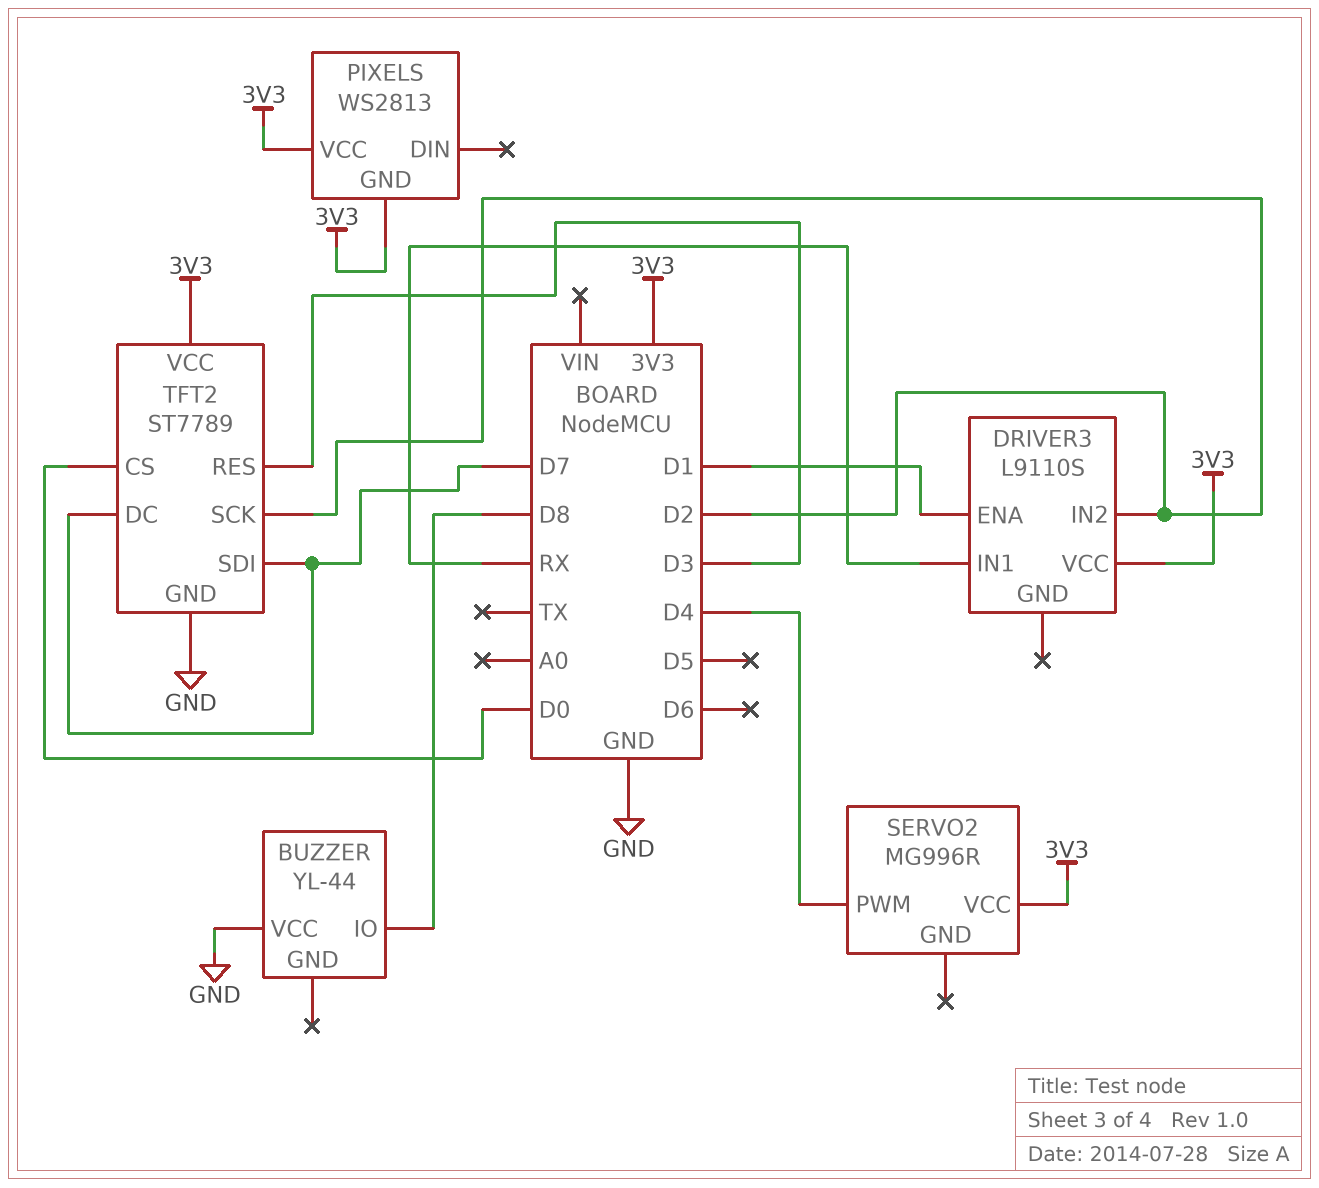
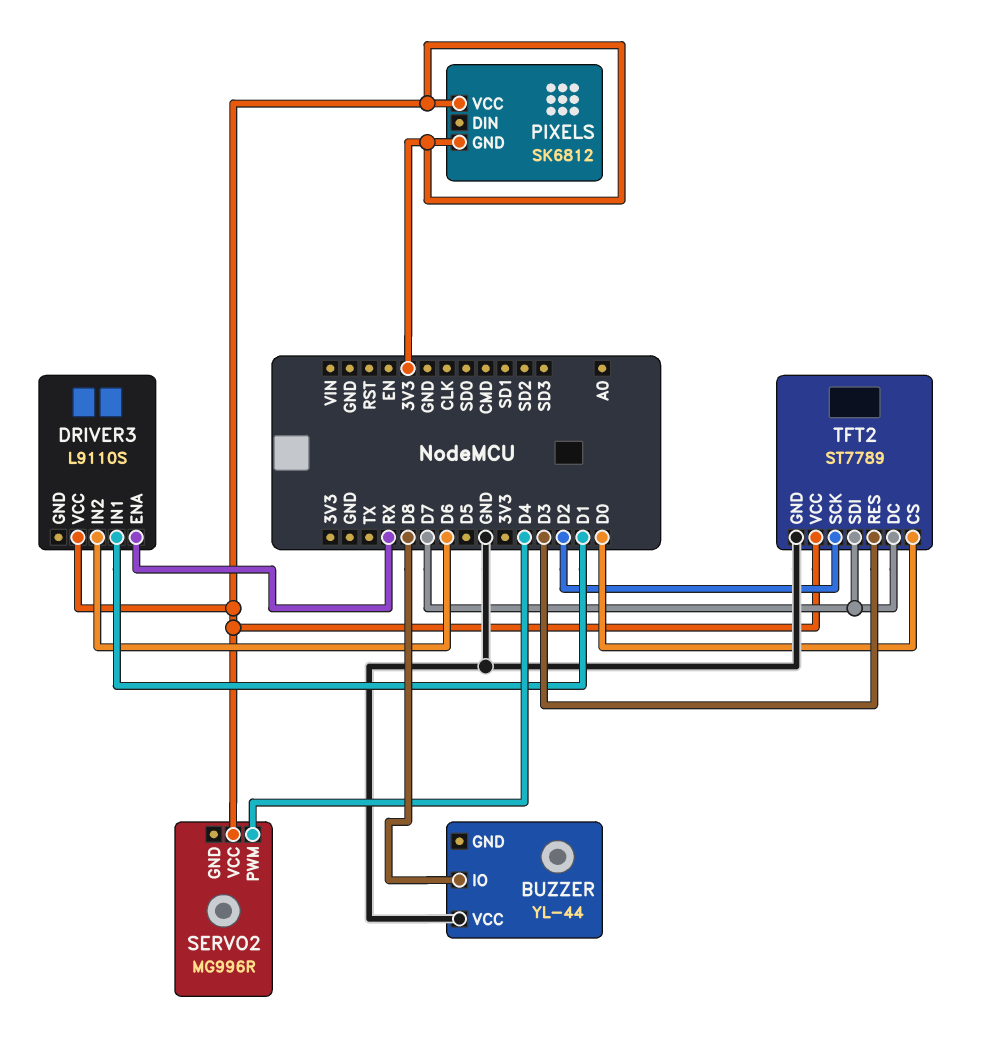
DRIVER3 pin ENA: D1 -> RX
DRIVER3 pin IN1: RX -> D1
DRIVER3 pin IN2: D2 -> D6
PIXELS: WS2813 -> SK6812

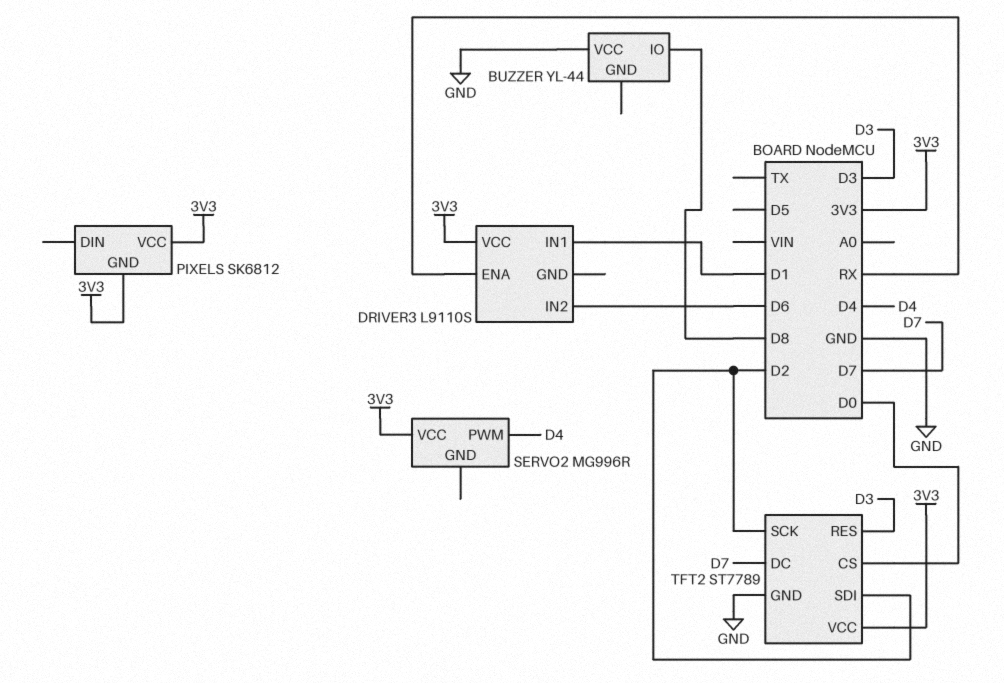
TFT2 pin SDI: D7 -> D2

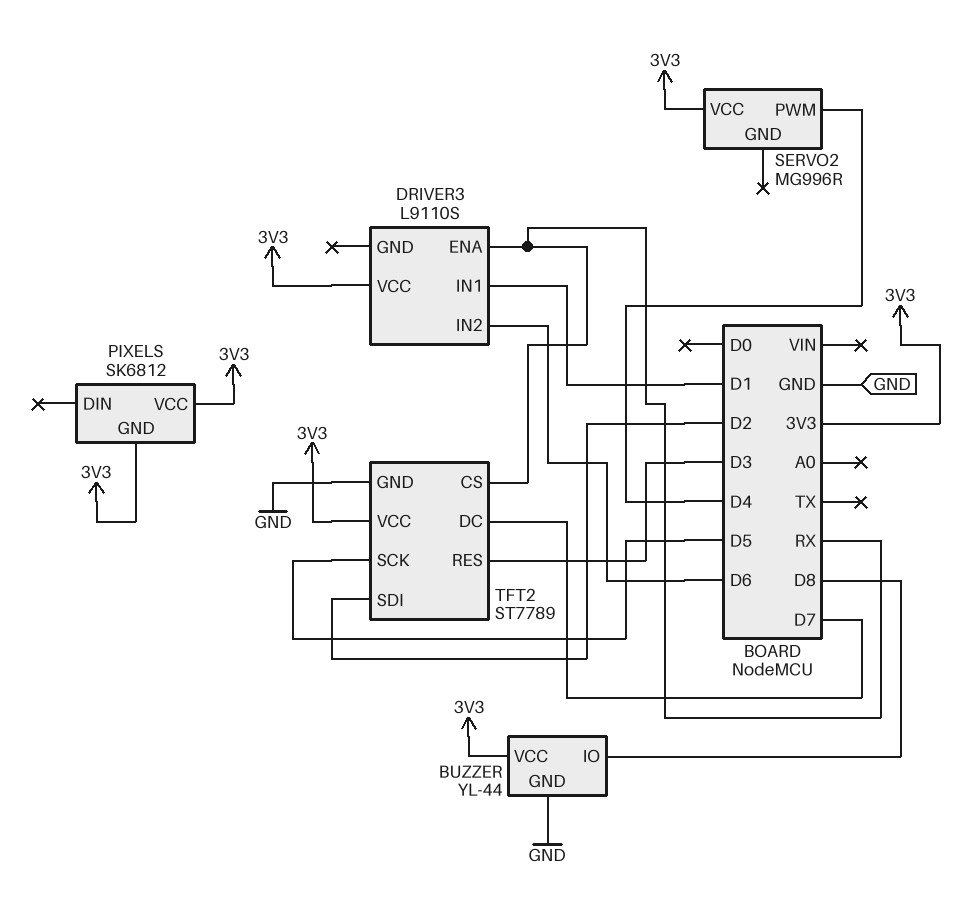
BUZZER pin GND: none -> GND
BUZZER pin VCC: GND -> 3V3
TFT2 pin CS: D0 -> RX
TFT2 pin SCK: D2 -> D5

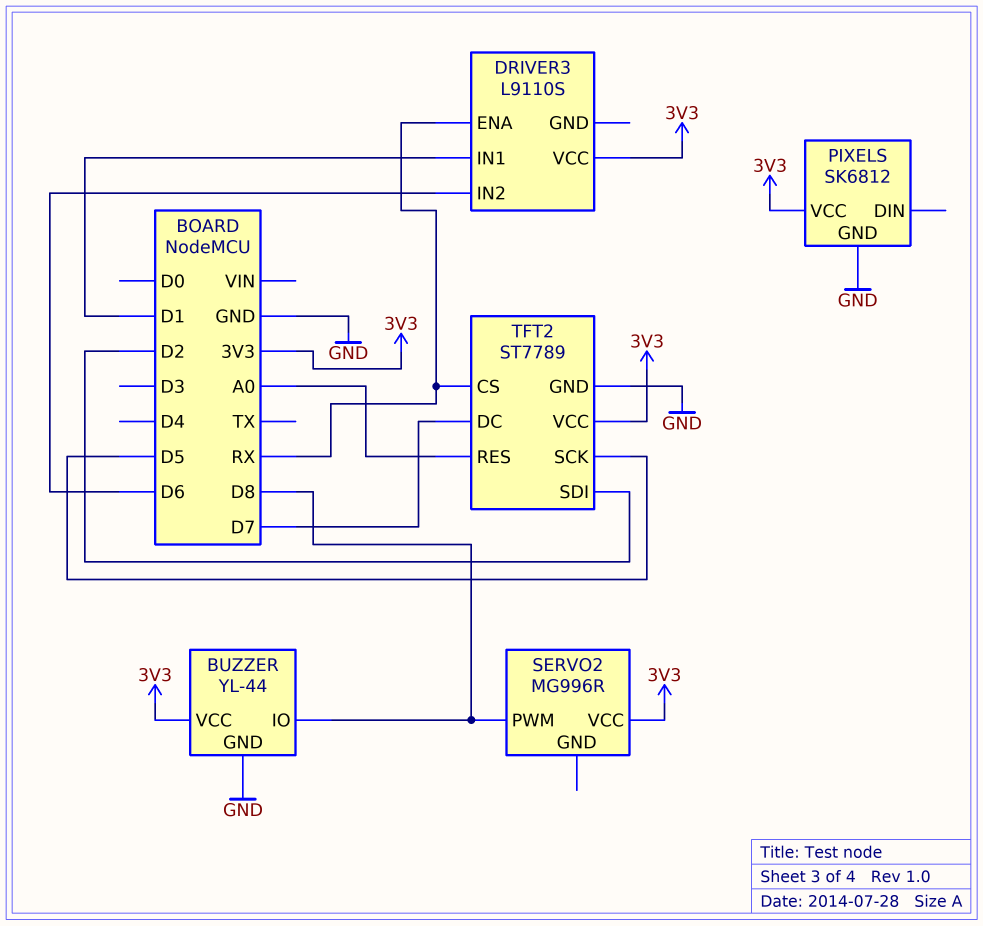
PIXELS pin GND: 3V3 -> GND
SERVO2 pin PWM: D4 -> D8
TFT2 pin RES: D3 -> A0

